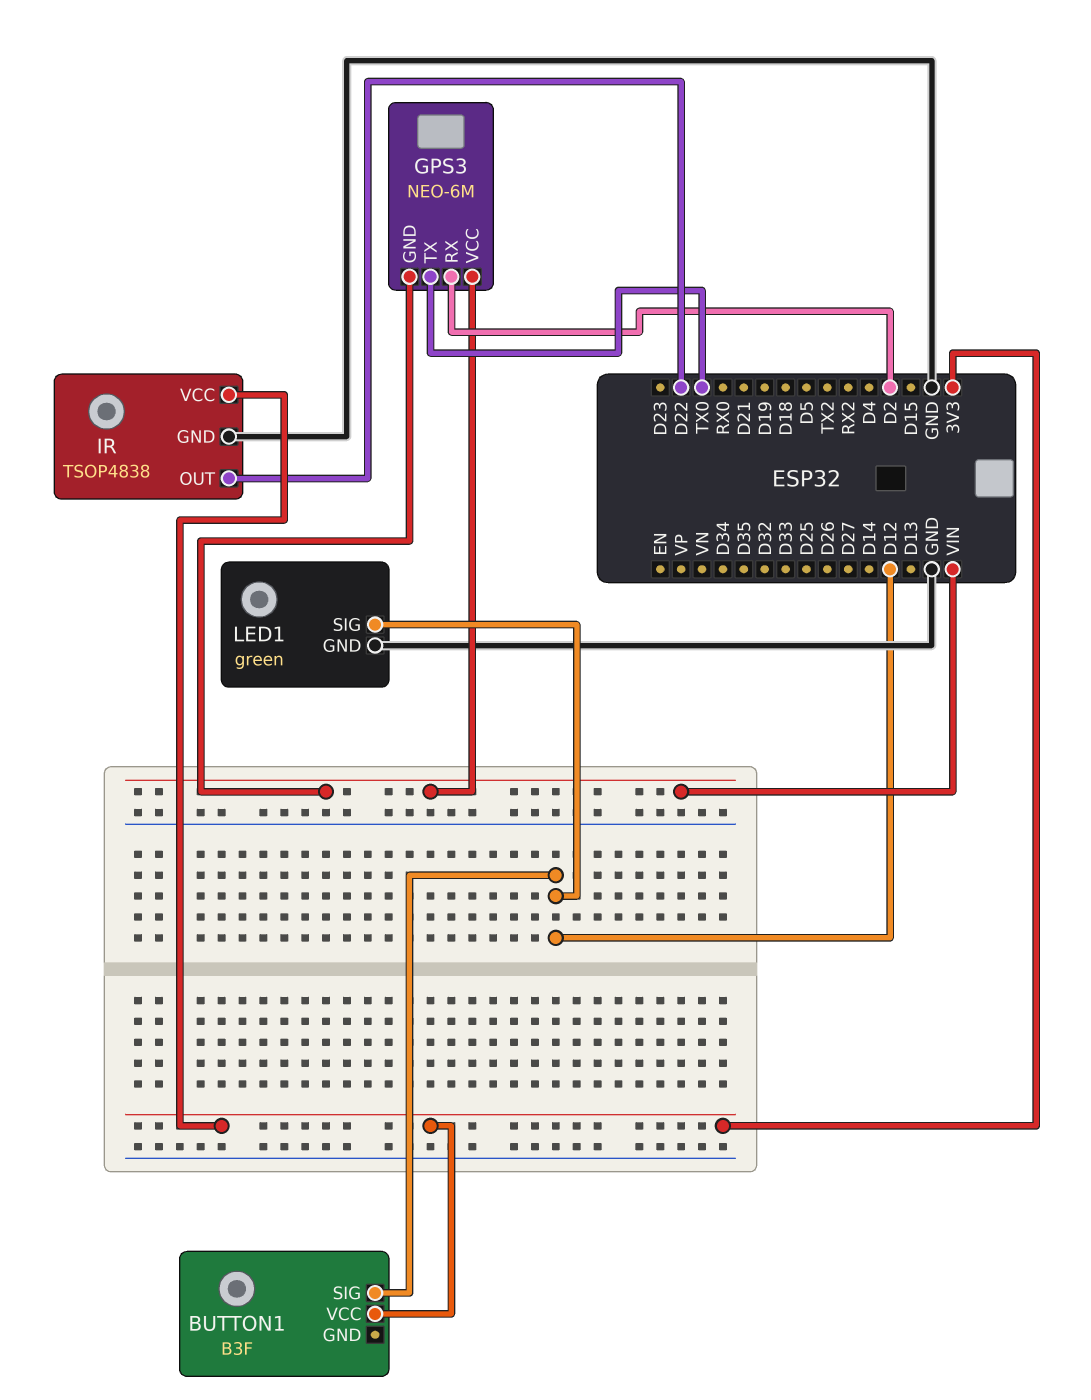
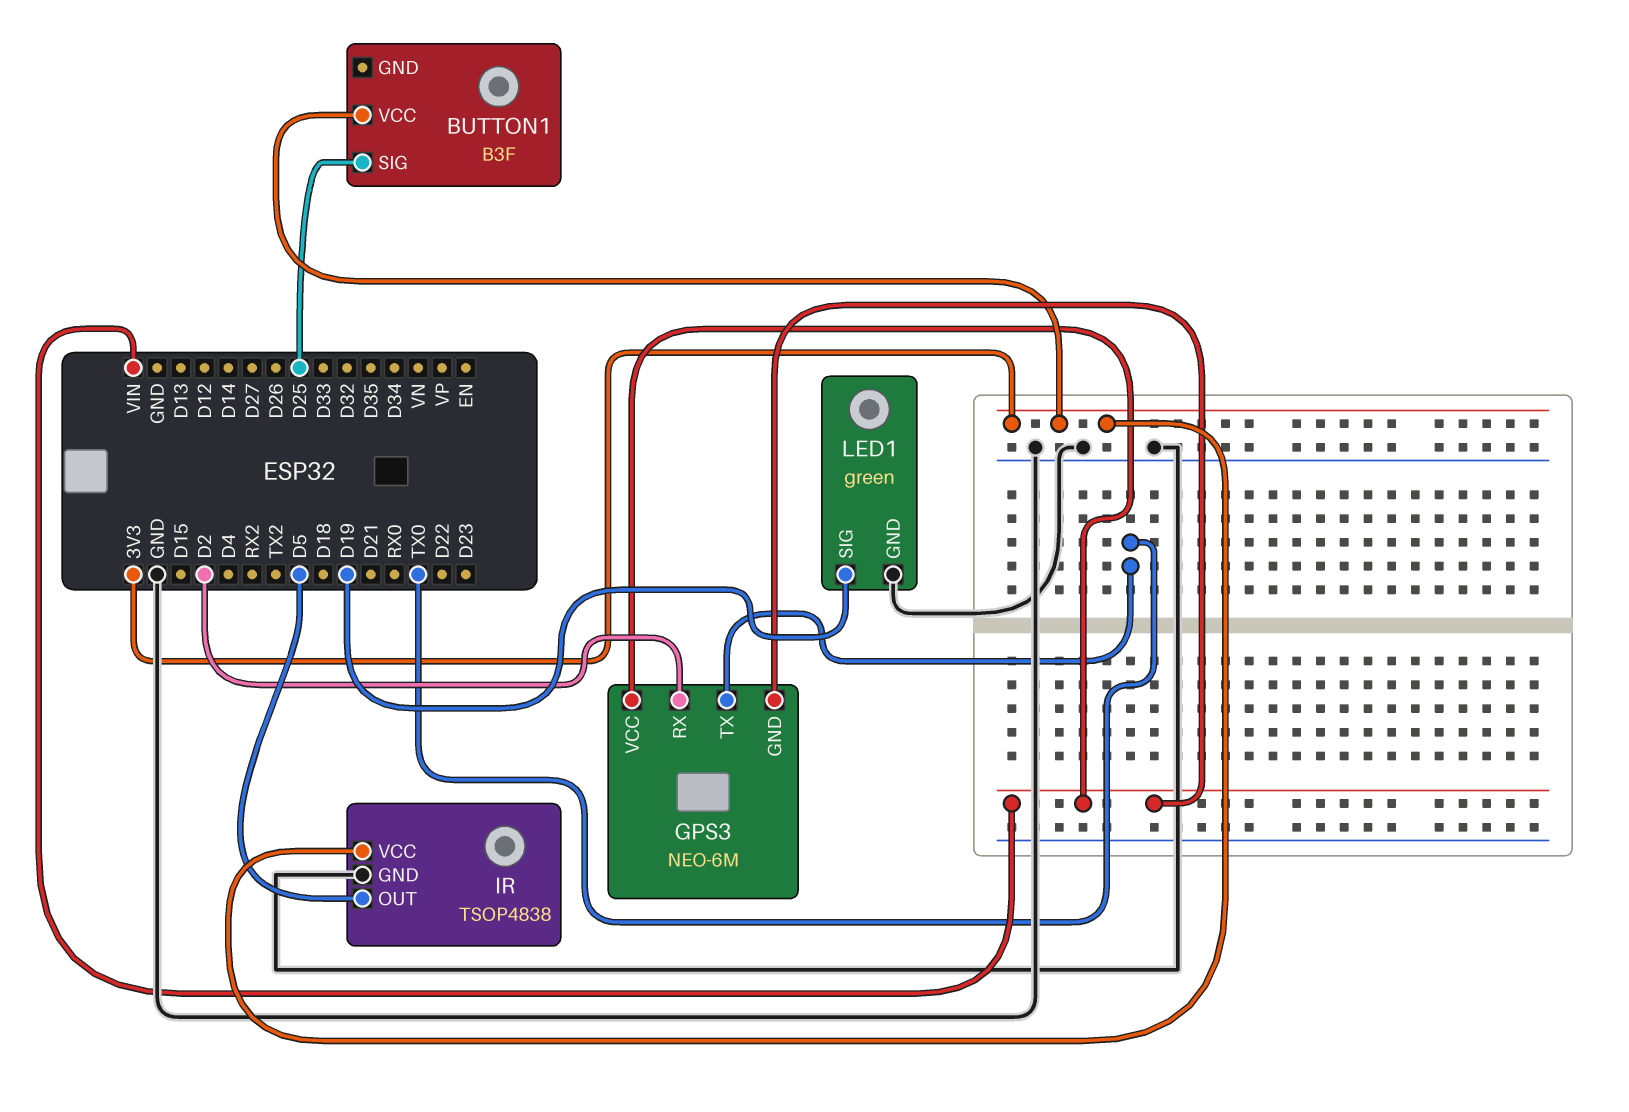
BUTTON1 pin SIG: D12 -> D25
IR pin OUT: D22 -> D5
LED1 pin SIG: D12 -> D19

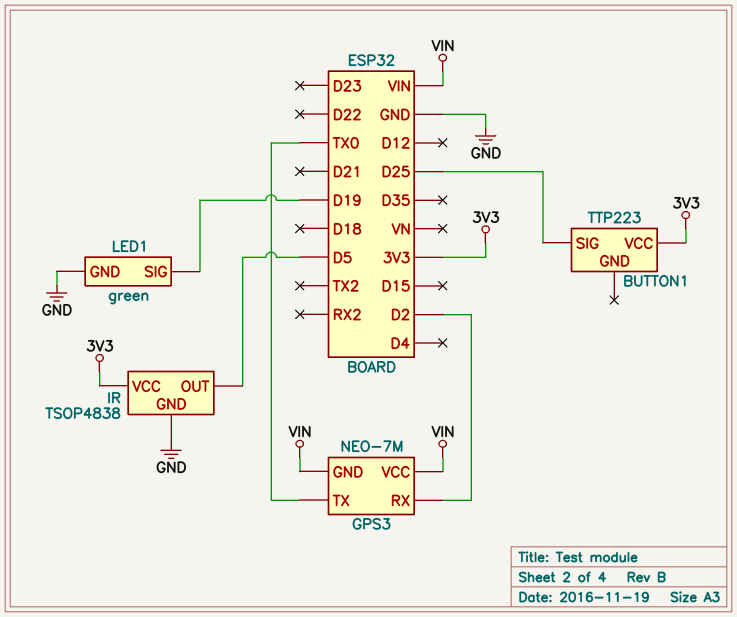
BUTTON1: B3F -> TTP223
GPS3: NEO-6M -> NEO-7M

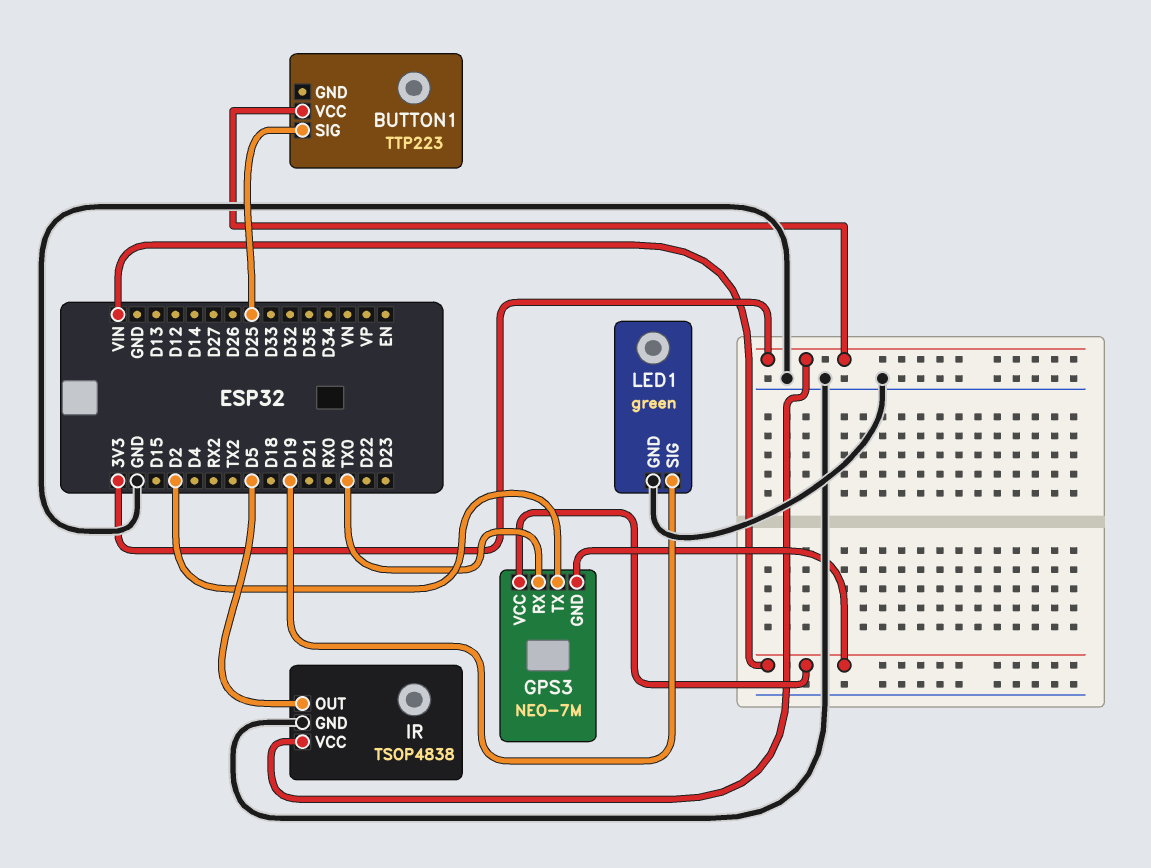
GPS3 pin RX: D2 -> TX0
GPS3 pin TX: TX0 -> D2

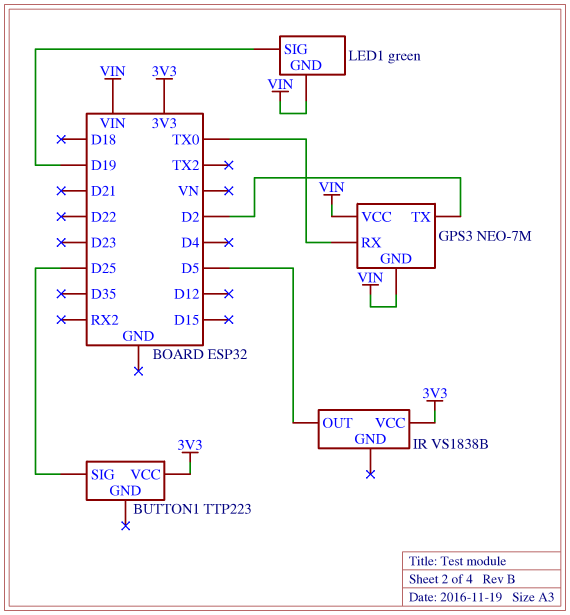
IR: TSOP4838 -> VS1838B
IR pin GND: GND -> none
LED1 pin GND: GND -> VIN

